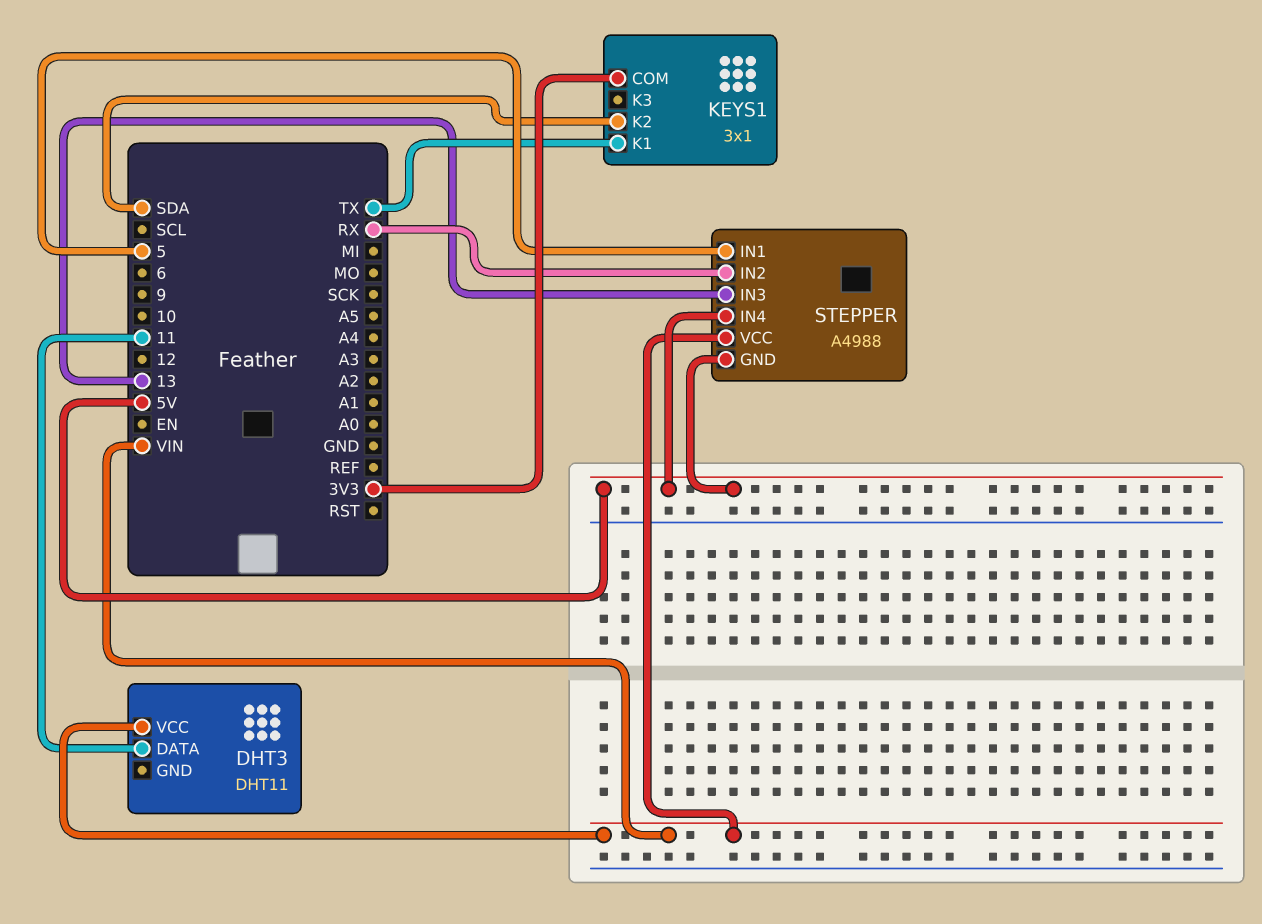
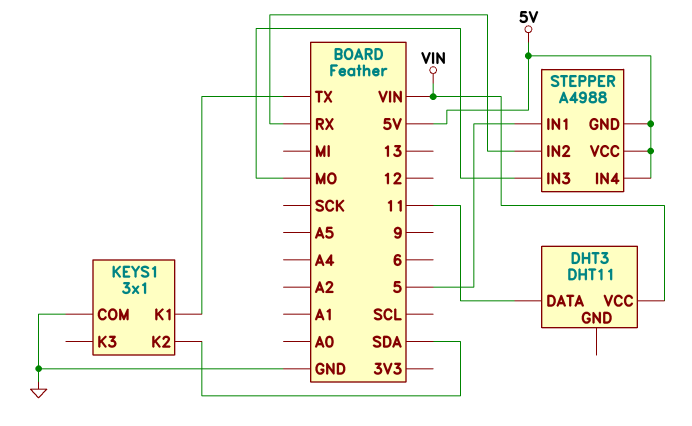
KEYS1 pin COM: 3V3 -> GND
STEPPER pin IN3: 13 -> MO
STEPPER pin VCC: VIN -> 5V

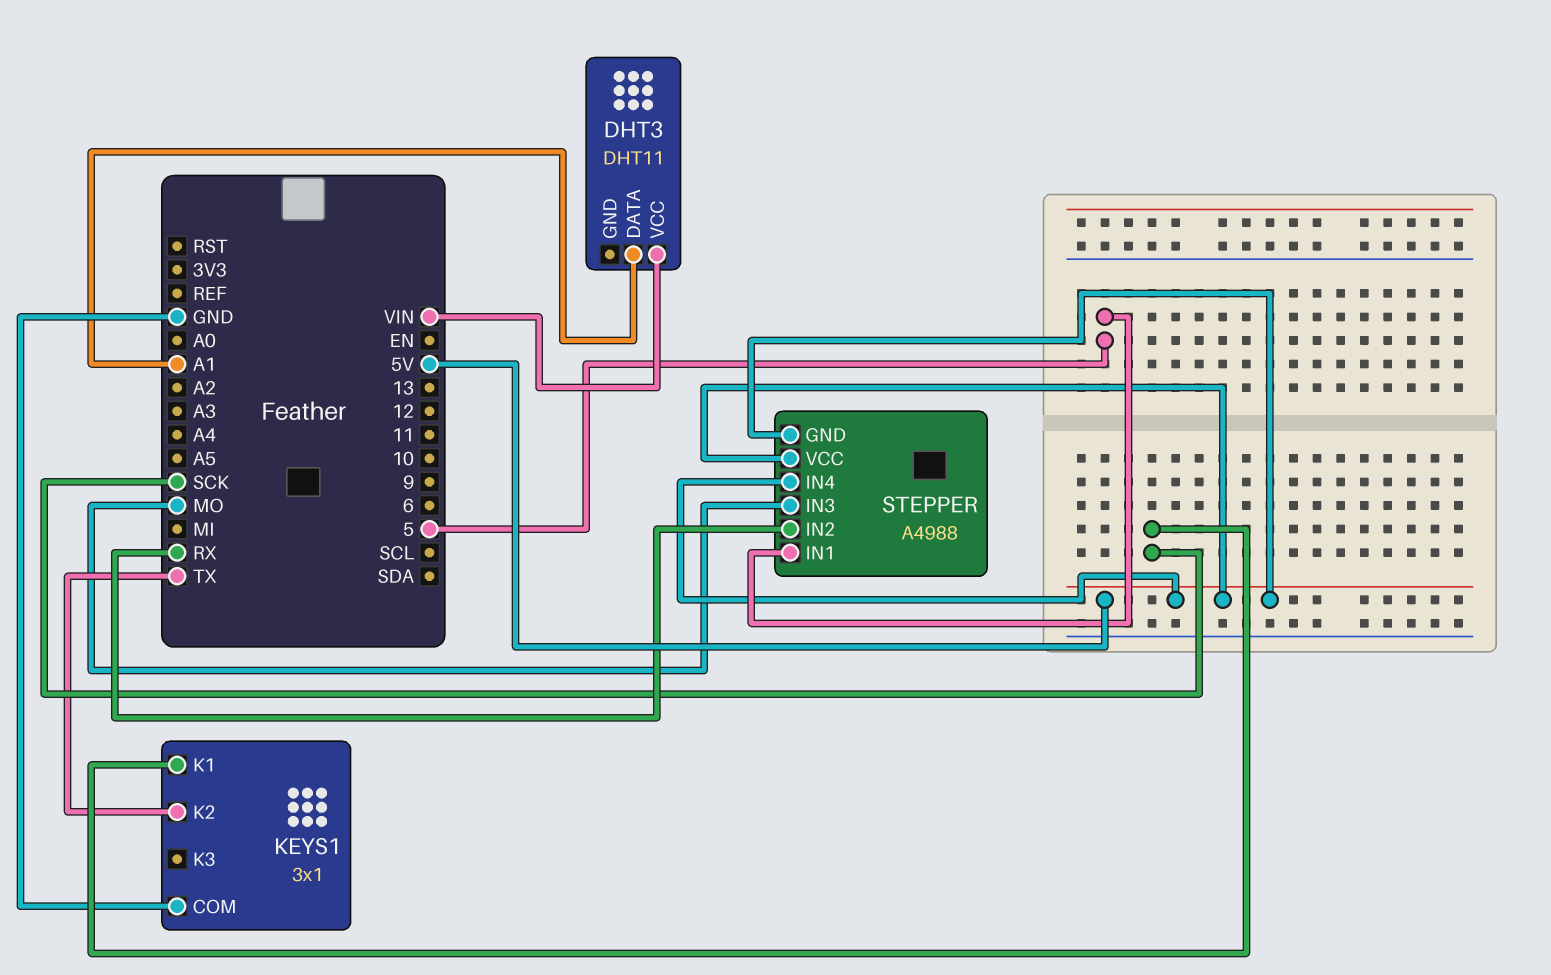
DHT3 pin DATA: 11 -> A1
KEYS1 pin K1: TX -> SCK
KEYS1 pin K2: SDA -> TX

